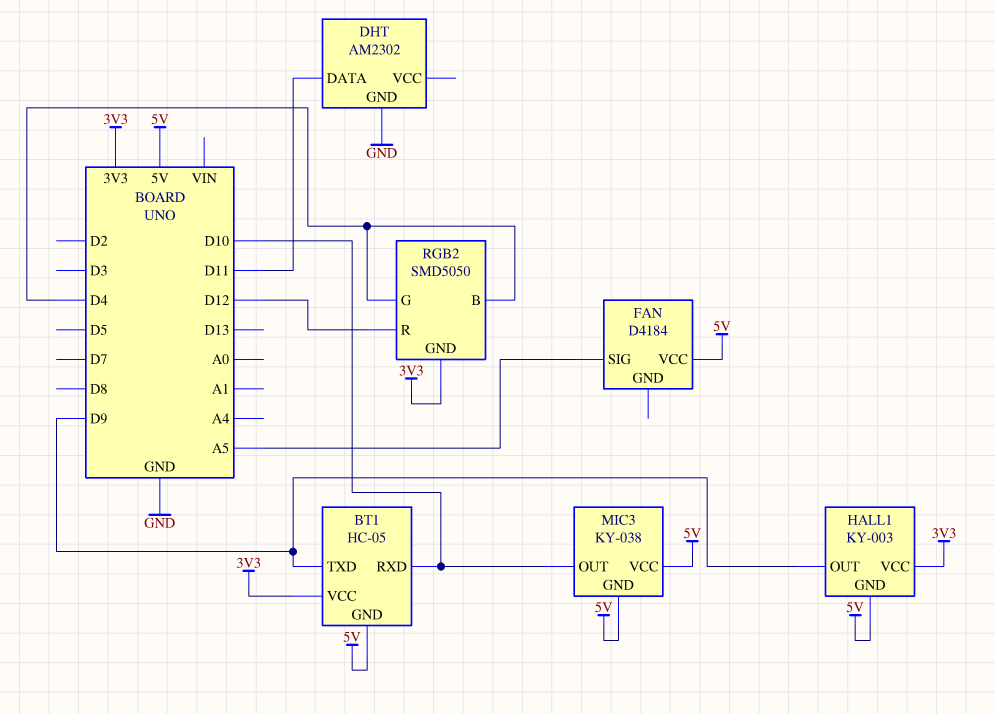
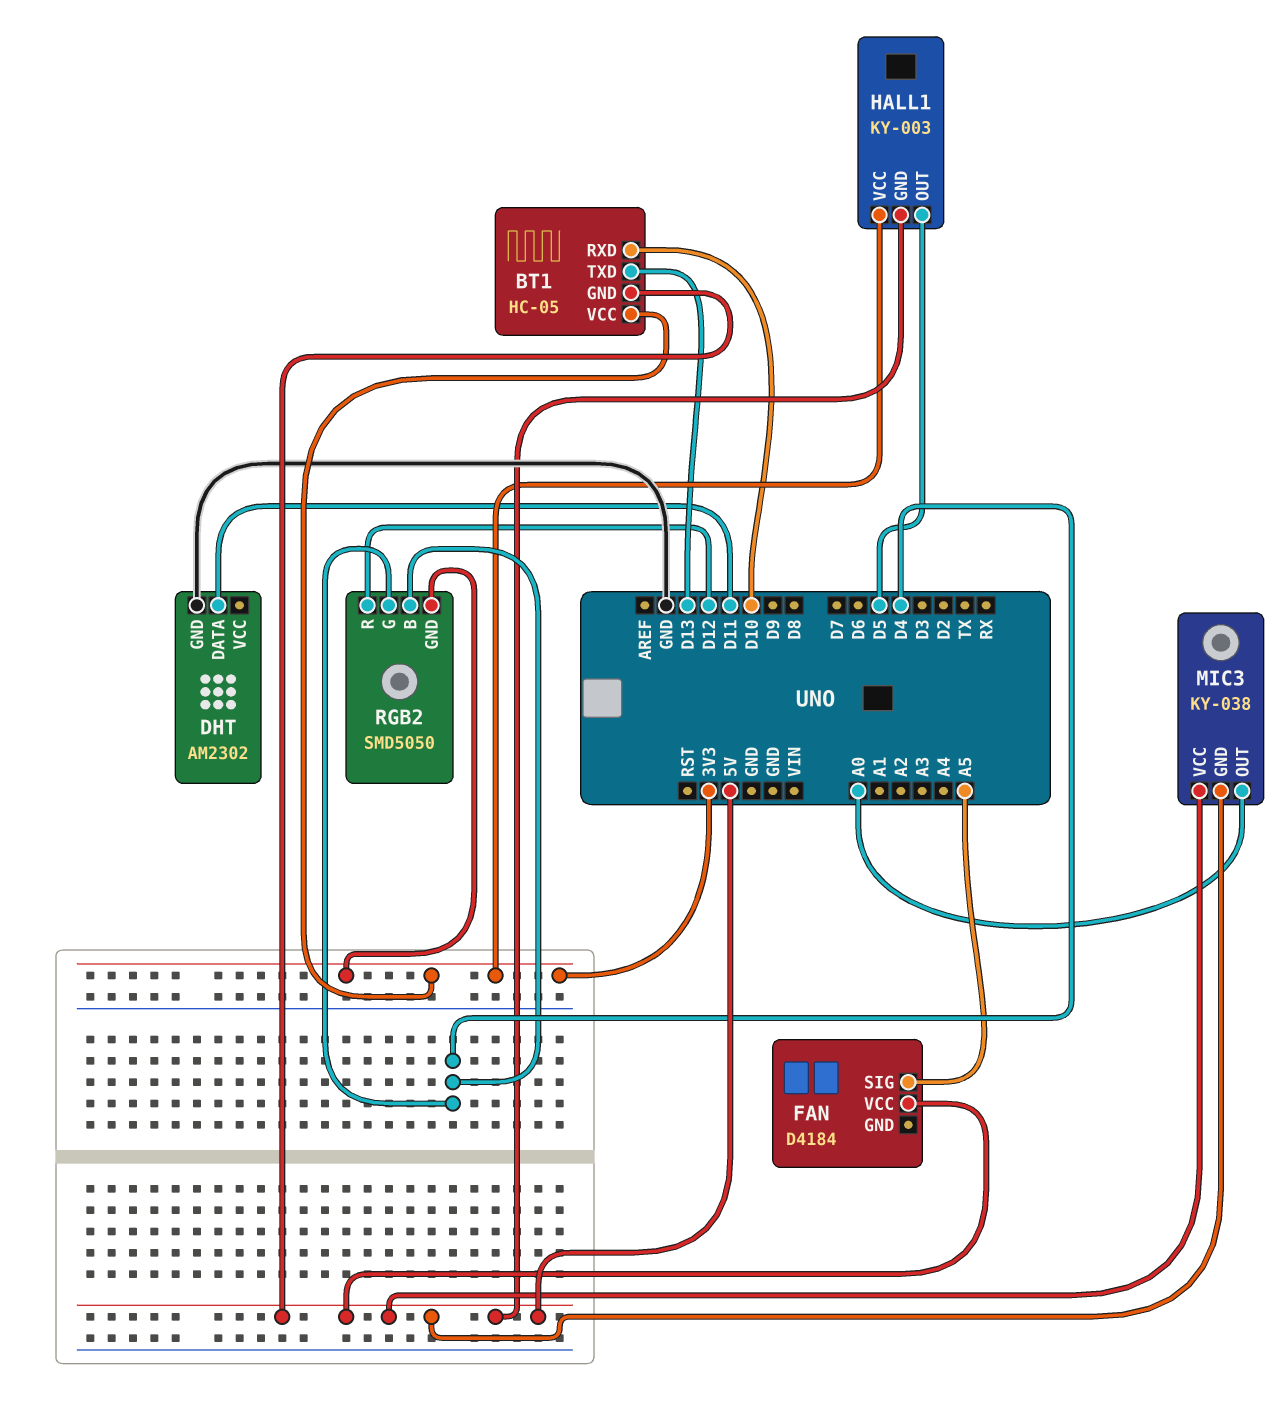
BT1 pin TXD: D9 -> D13
HALL1 pin OUT: D9 -> D5
MIC3 pin OUT: D10 -> A0

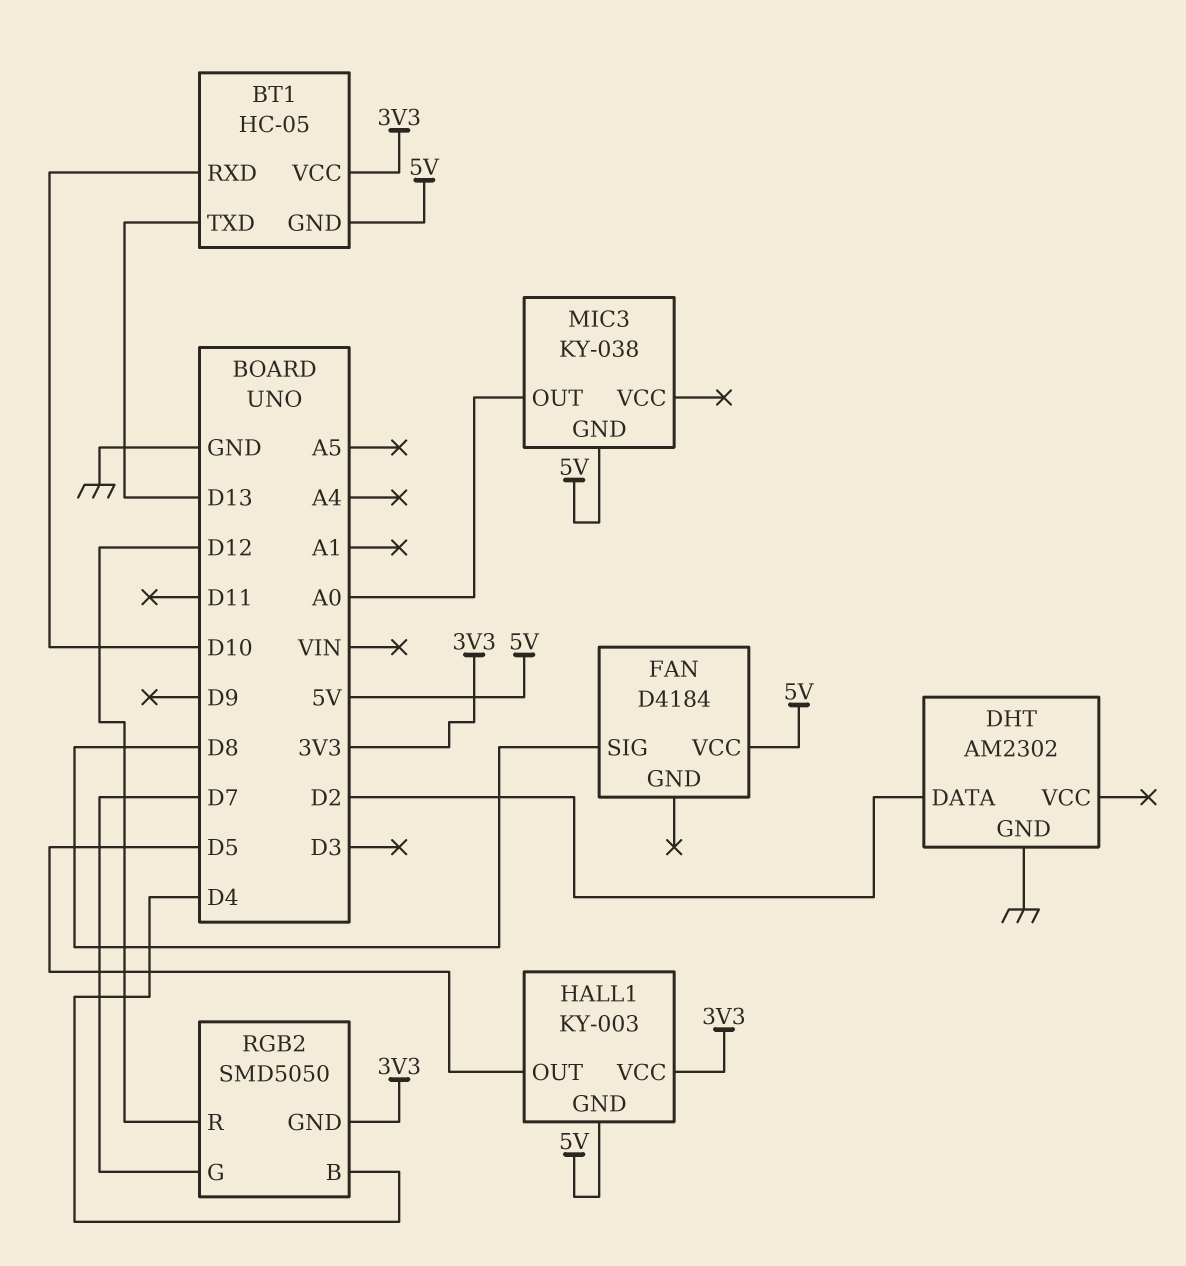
DHT pin DATA: D11 -> D2
FAN pin SIG: A5 -> D8
MIC3 pin VCC: 5V -> none
RGB2 pin G: D4 -> D7

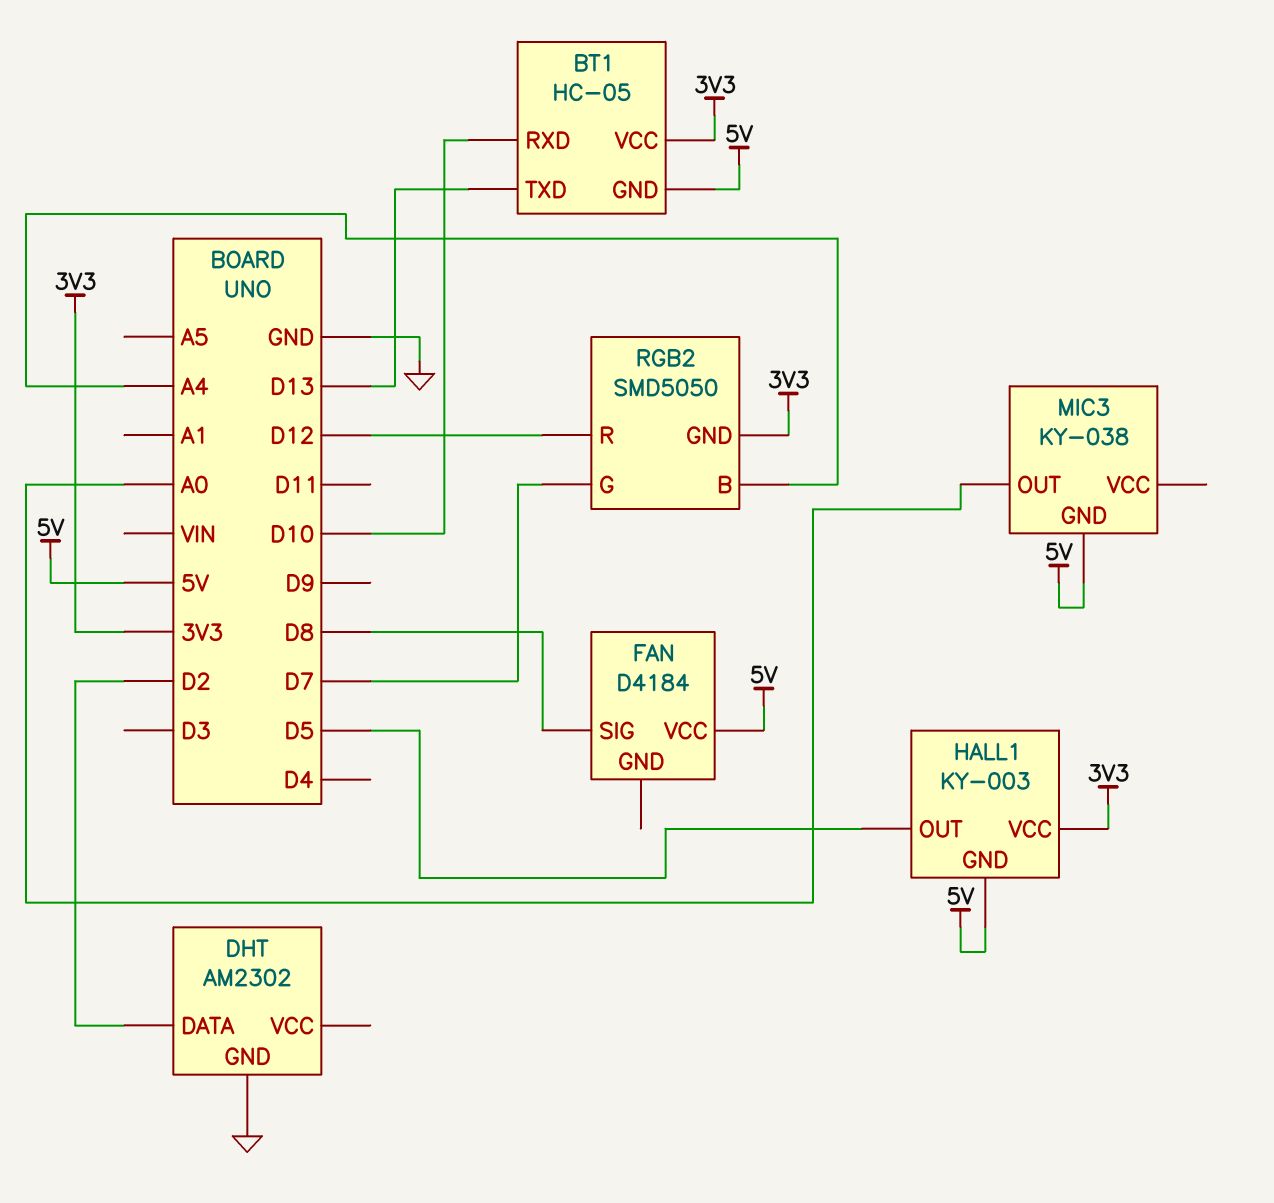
RGB2 pin B: D4 -> A4

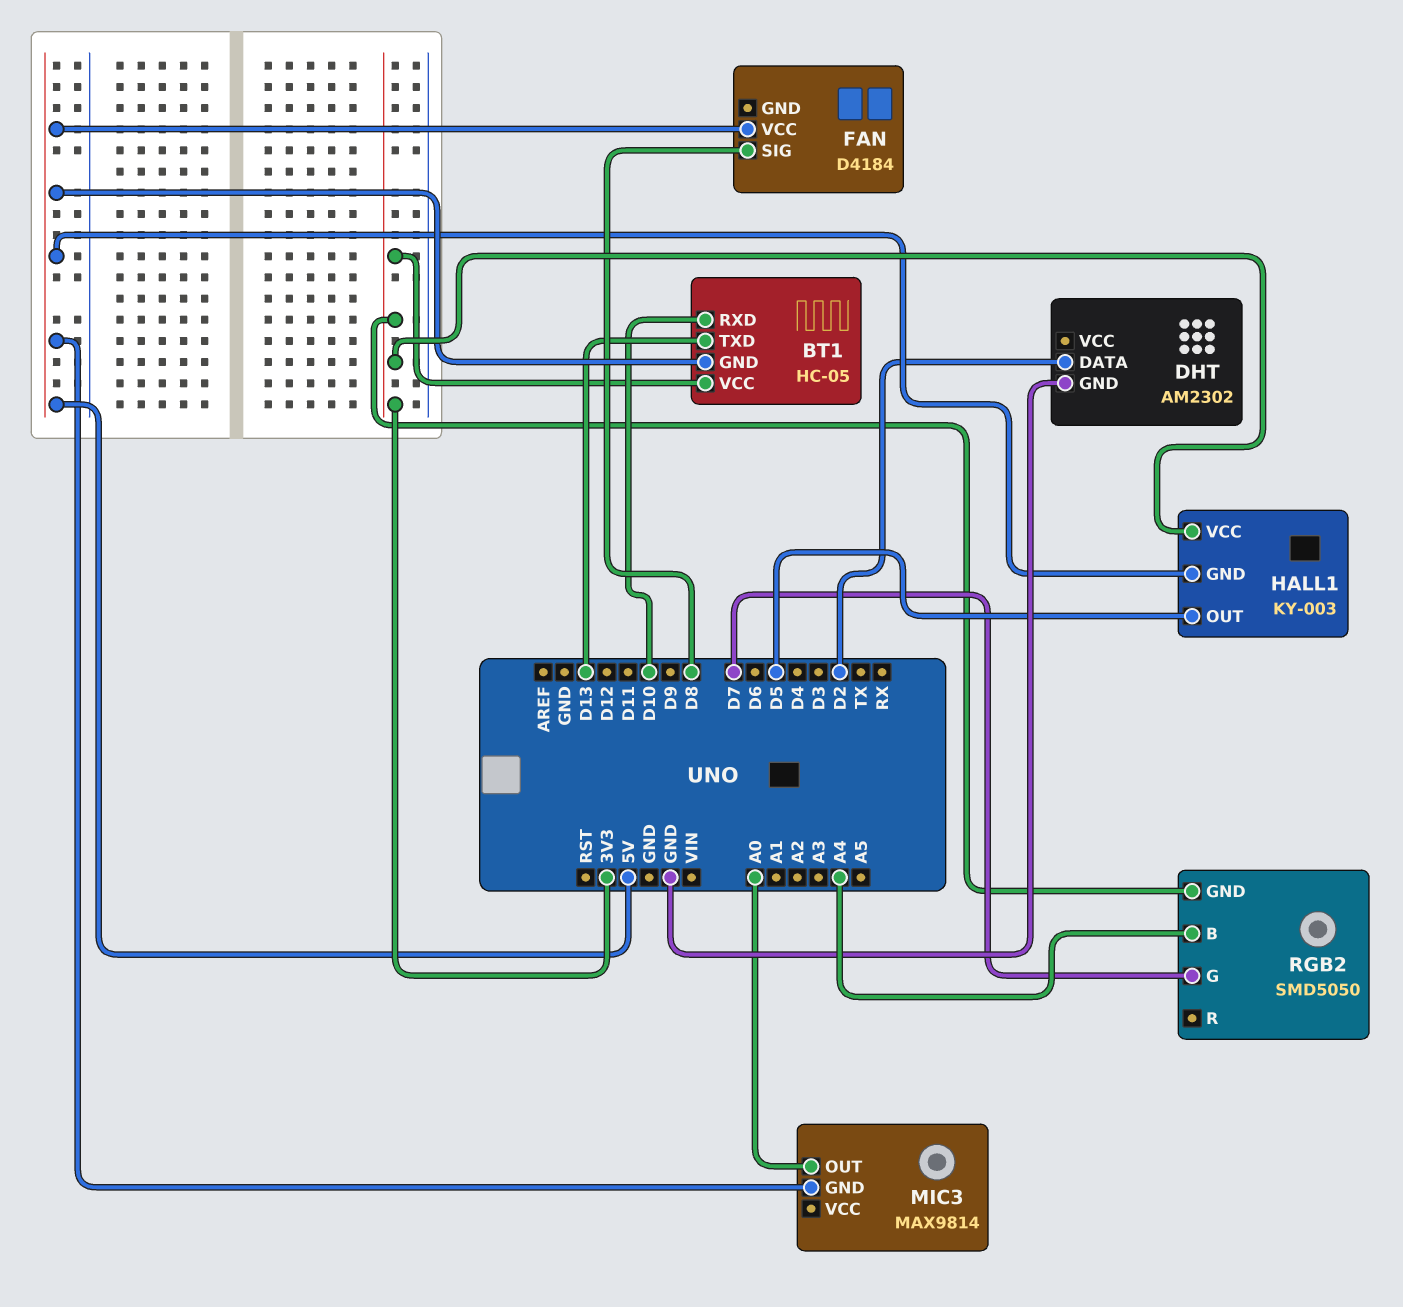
MIC3: KY-038 -> MAX9814
RGB2 pin R: D12 -> none

